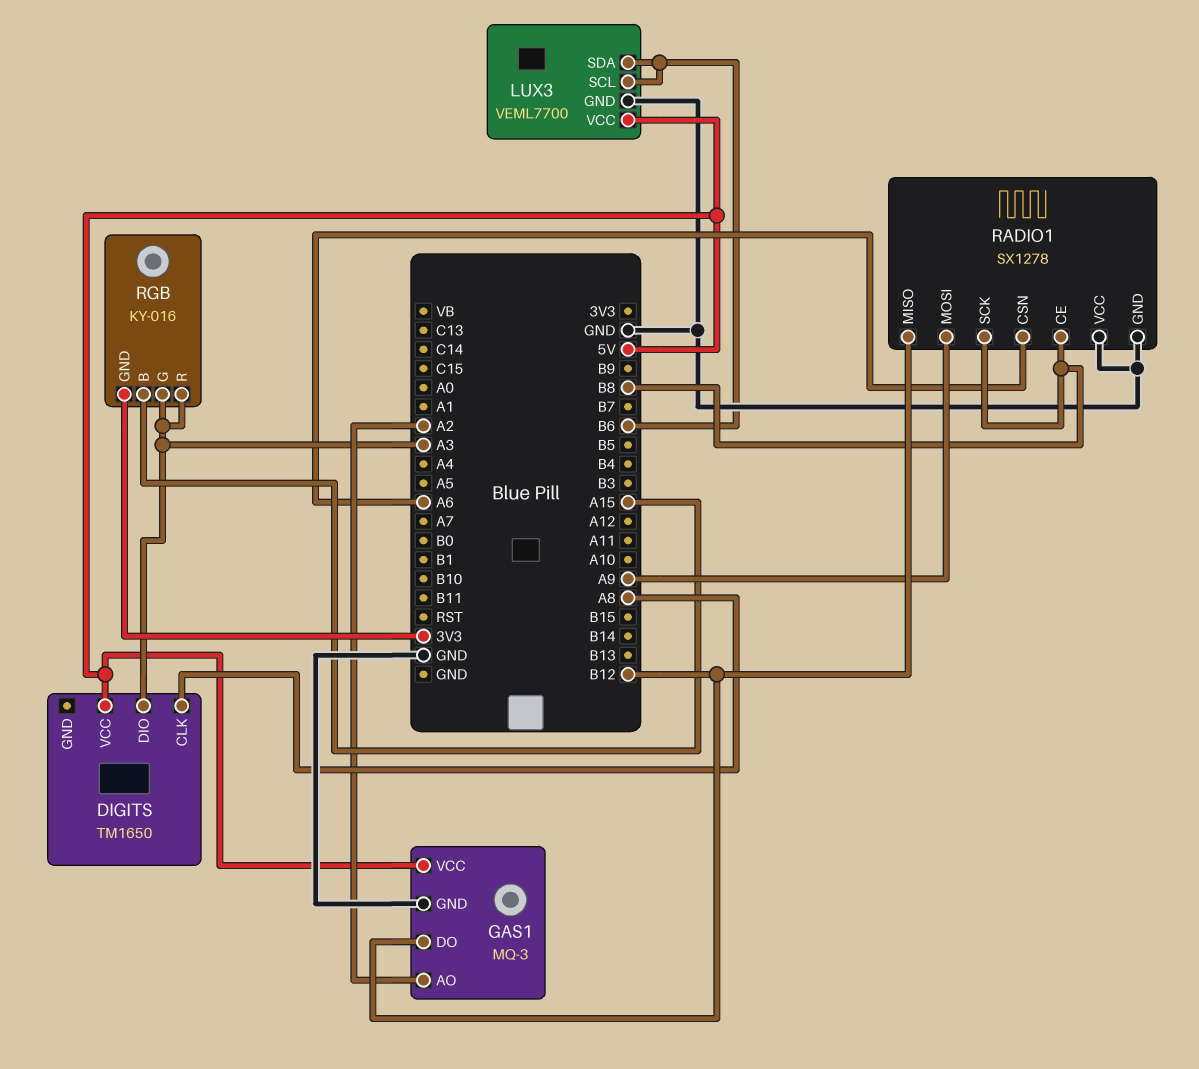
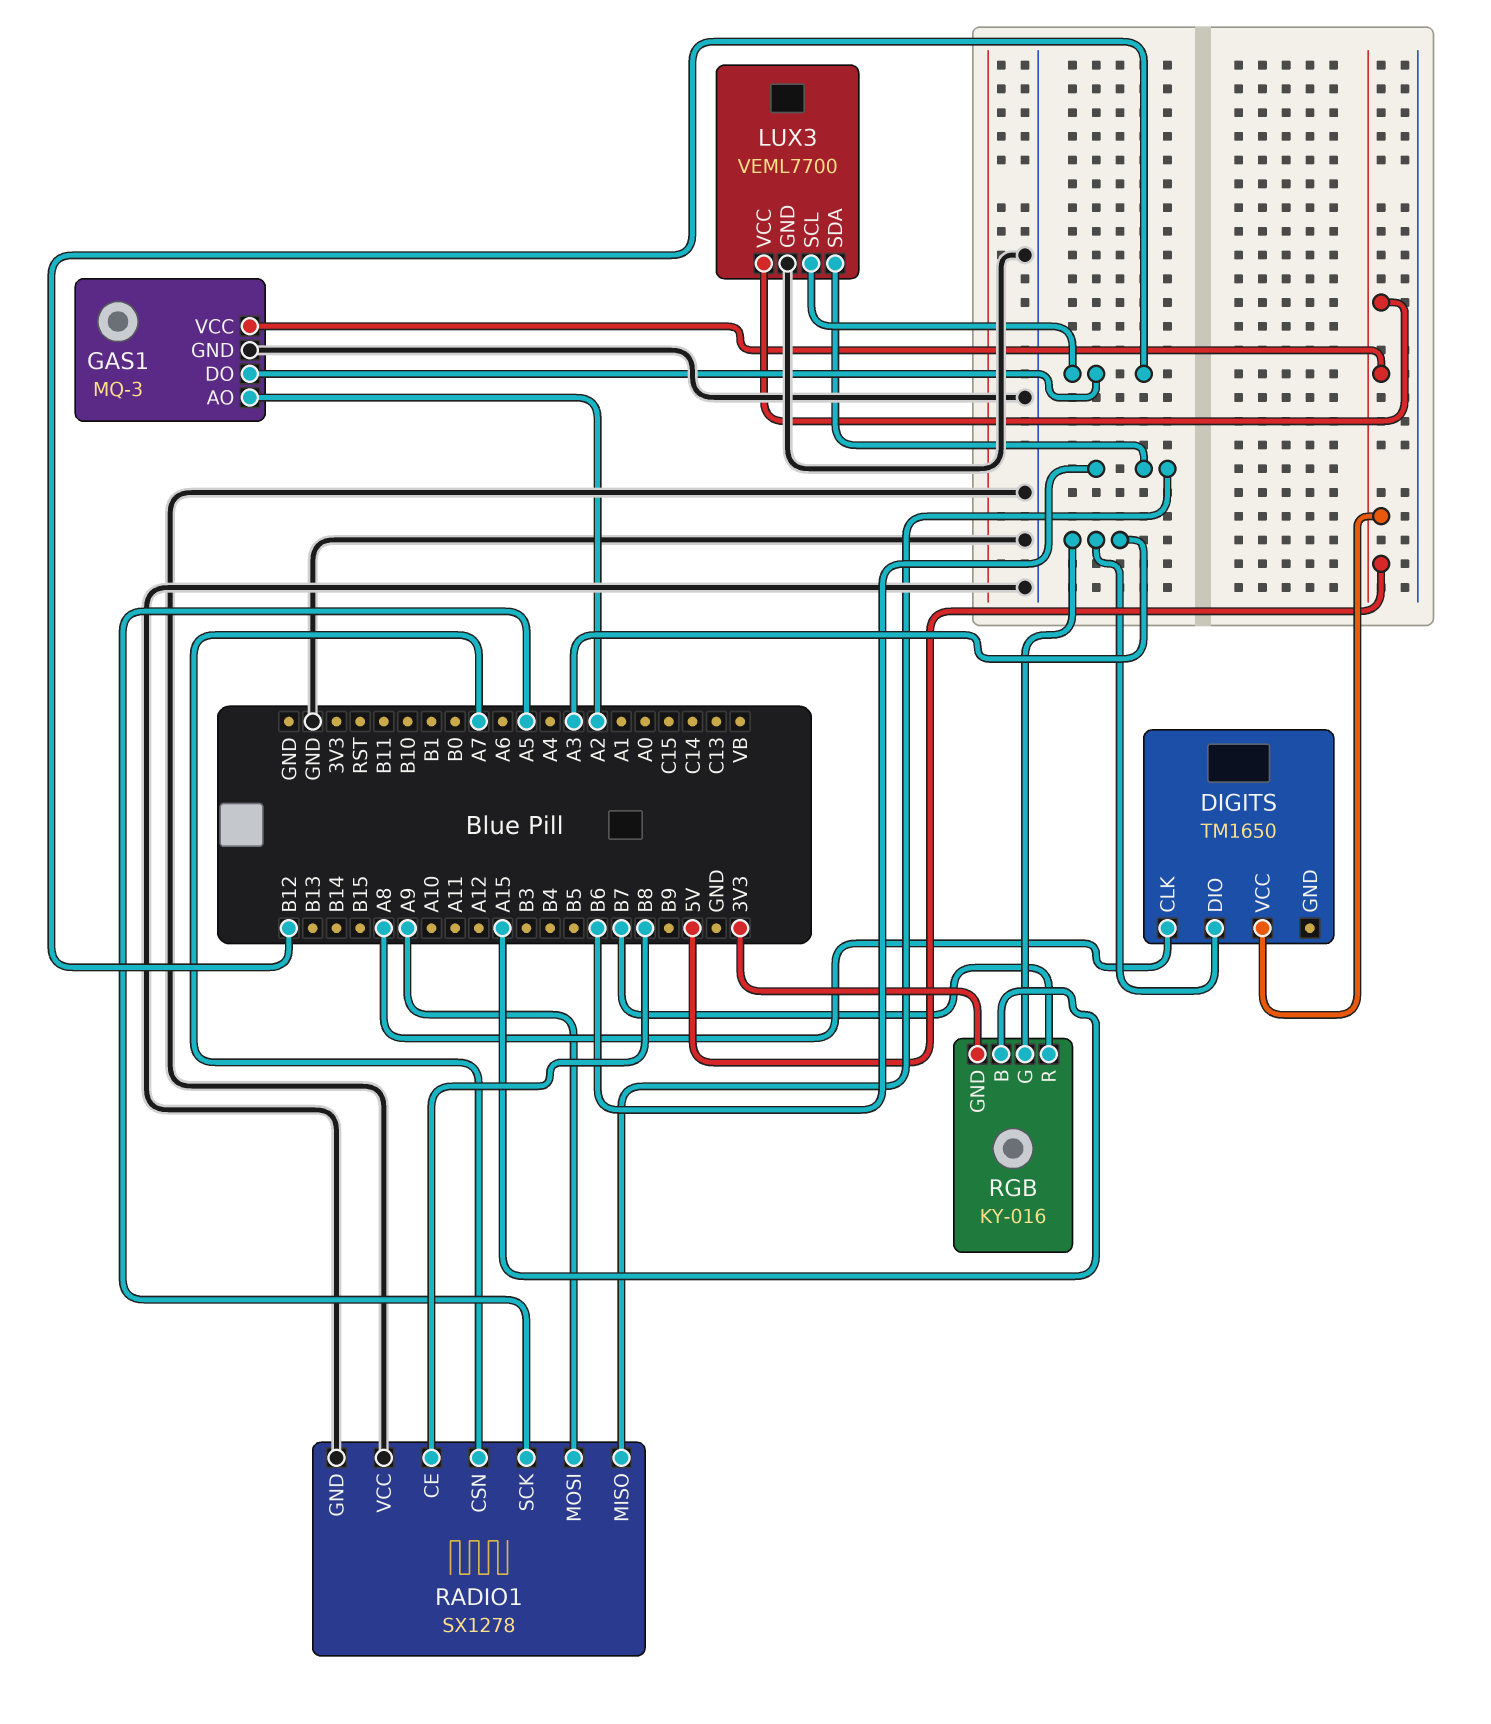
LUX3 pin SCL: B6 -> B12
RADIO1 pin CSN: A6 -> A7
RADIO1 pin MISO: B12 -> B6
RADIO1 pin SCK: B8 -> A5
RGB pin R: A3 -> B7

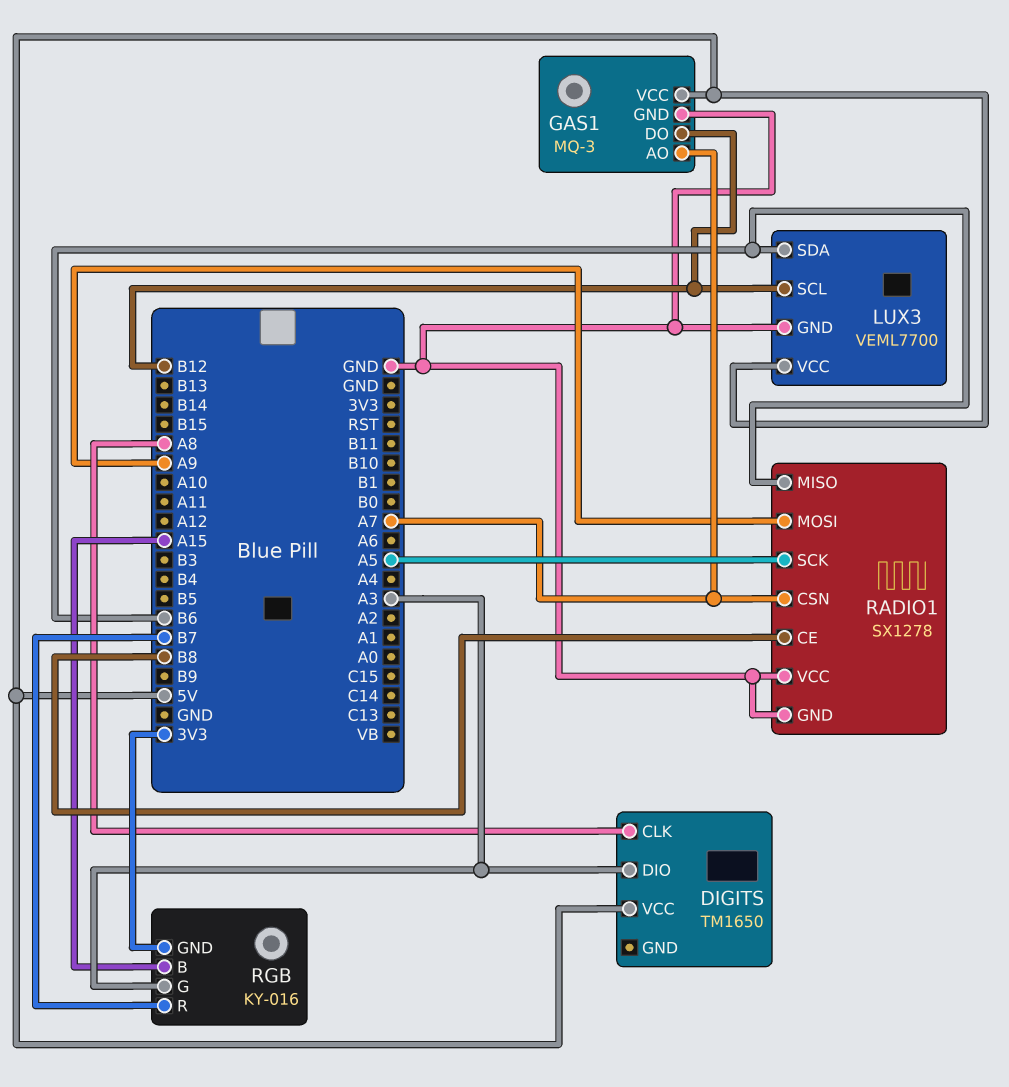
GAS1 pin AO: A2 -> A7

